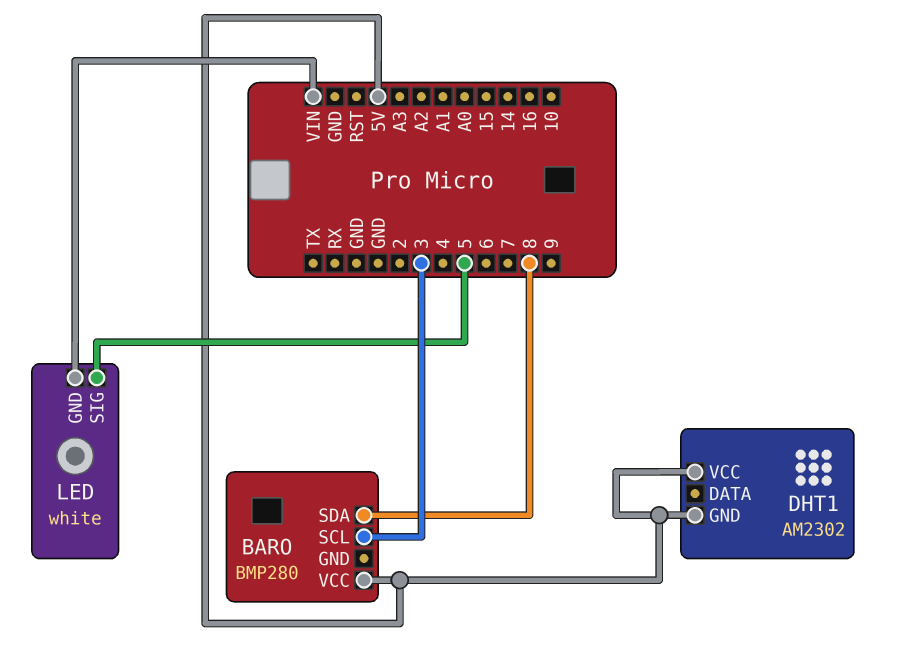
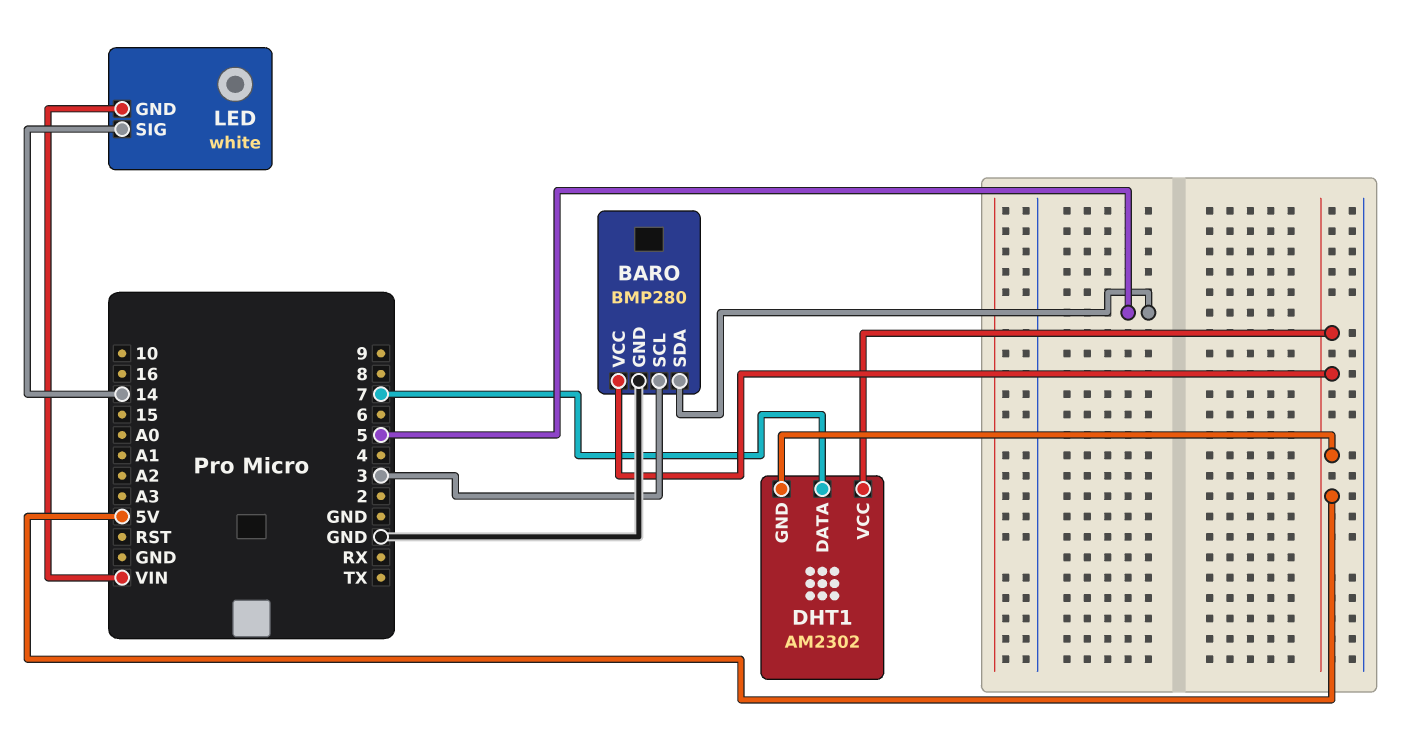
BARO pin GND: none -> GND
BARO pin SDA: 8 -> 5
DHT1 pin DATA: none -> 7
LED pin SIG: 5 -> 14

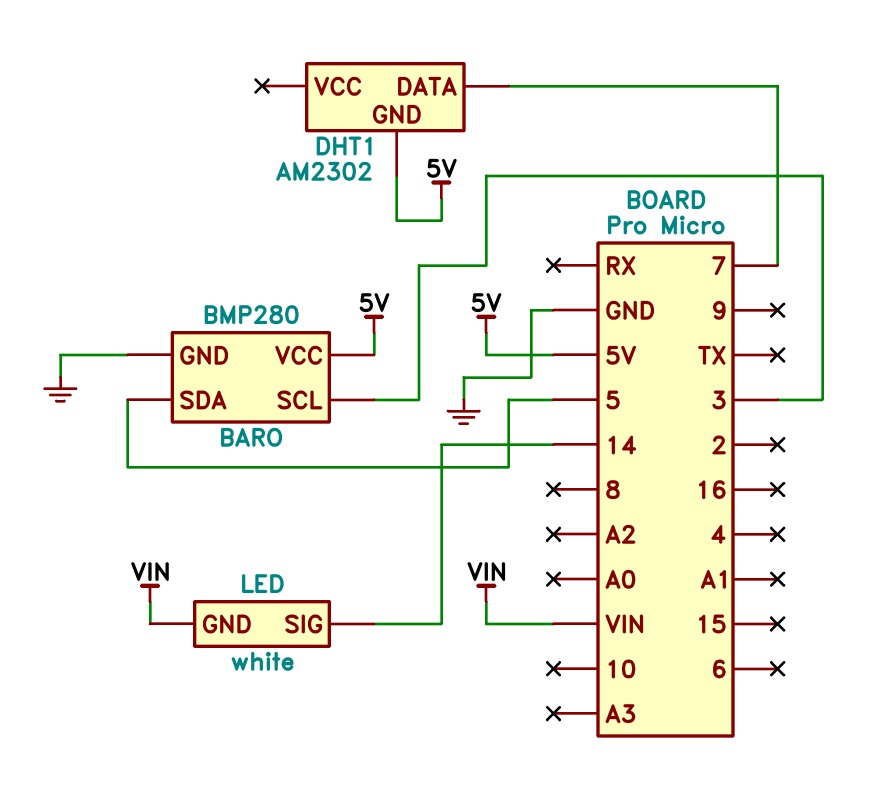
DHT1 pin VCC: 5V -> none

